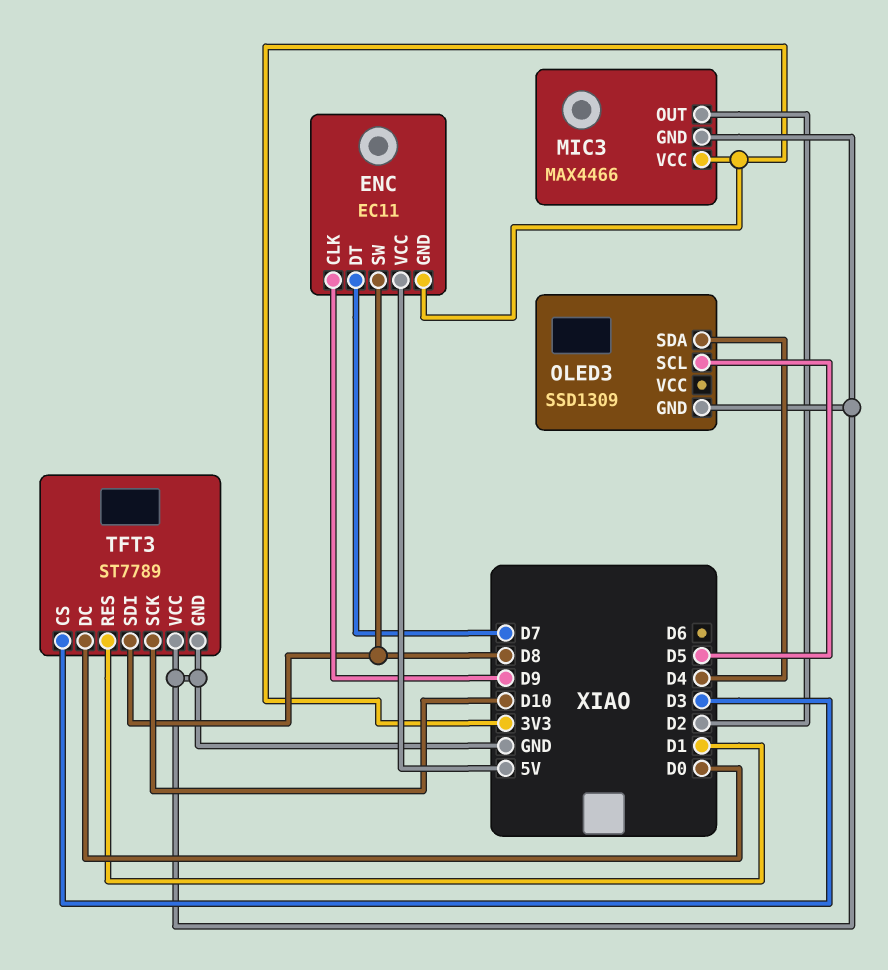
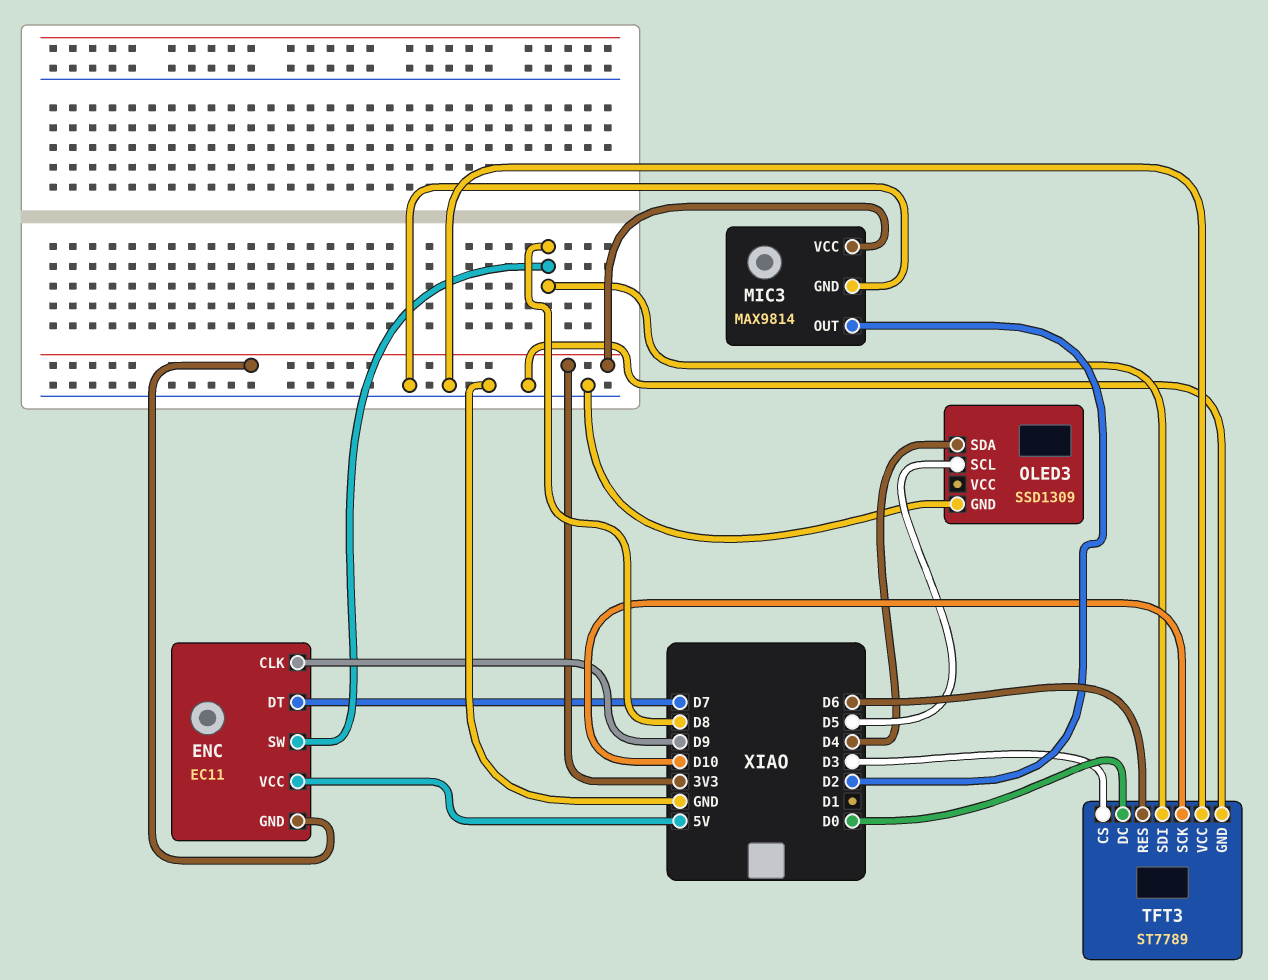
MIC3: MAX4466 -> MAX9814
TFT3 pin RES: D1 -> D6

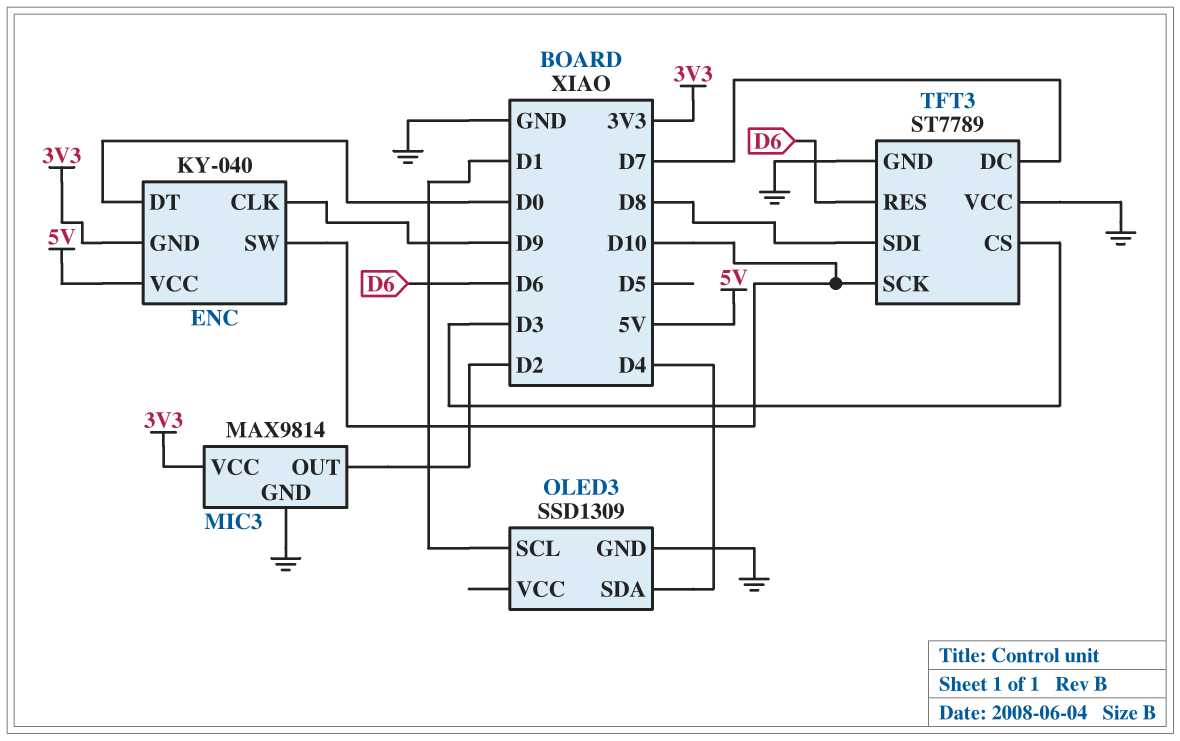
ENC: EC11 -> KY-040
ENC pin DT: D7 -> D0
ENC pin SW: D8 -> D10
OLED3 pin SCL: D5 -> D1
TFT3 pin DC: D0 -> D7

